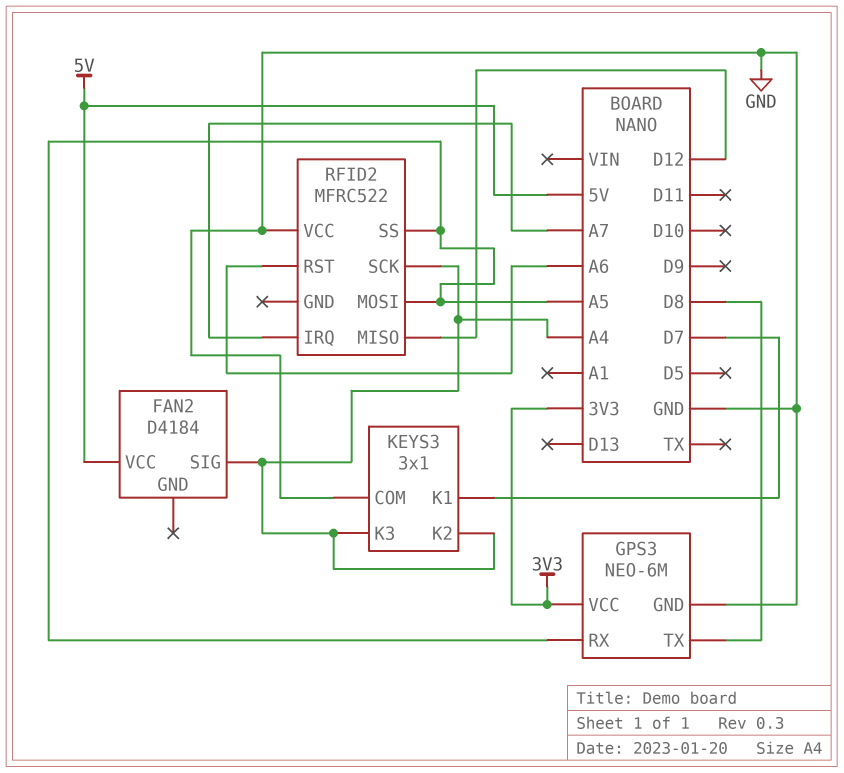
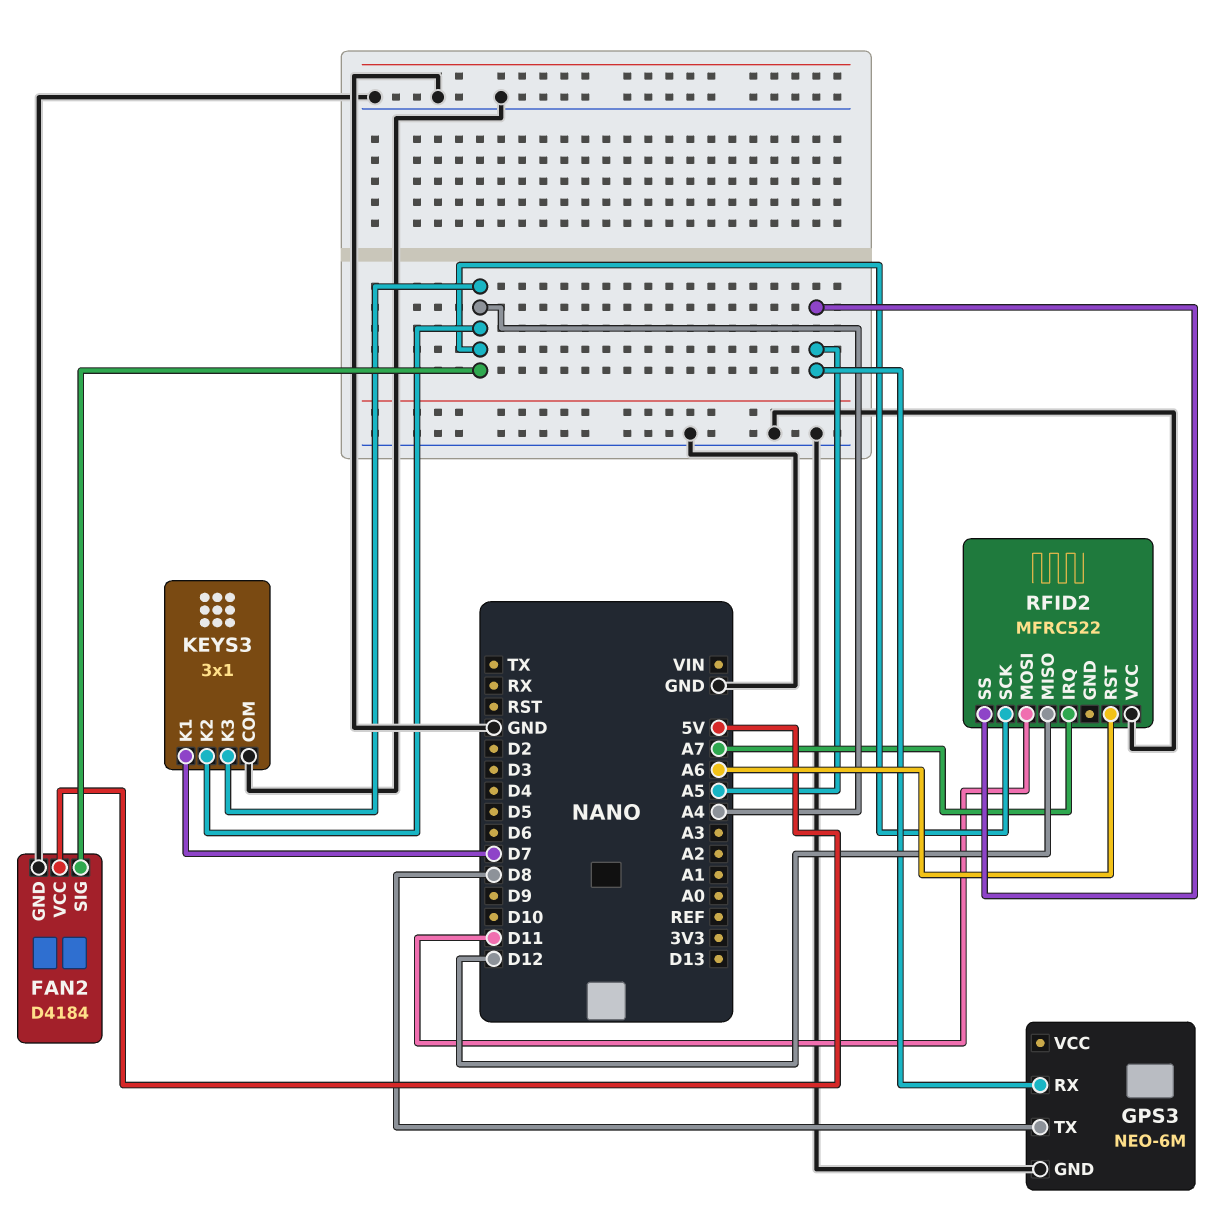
FAN2 pin GND: none -> GND
GPS3 pin VCC: 3V3 -> none
RFID2 pin MOSI: A5 -> D11

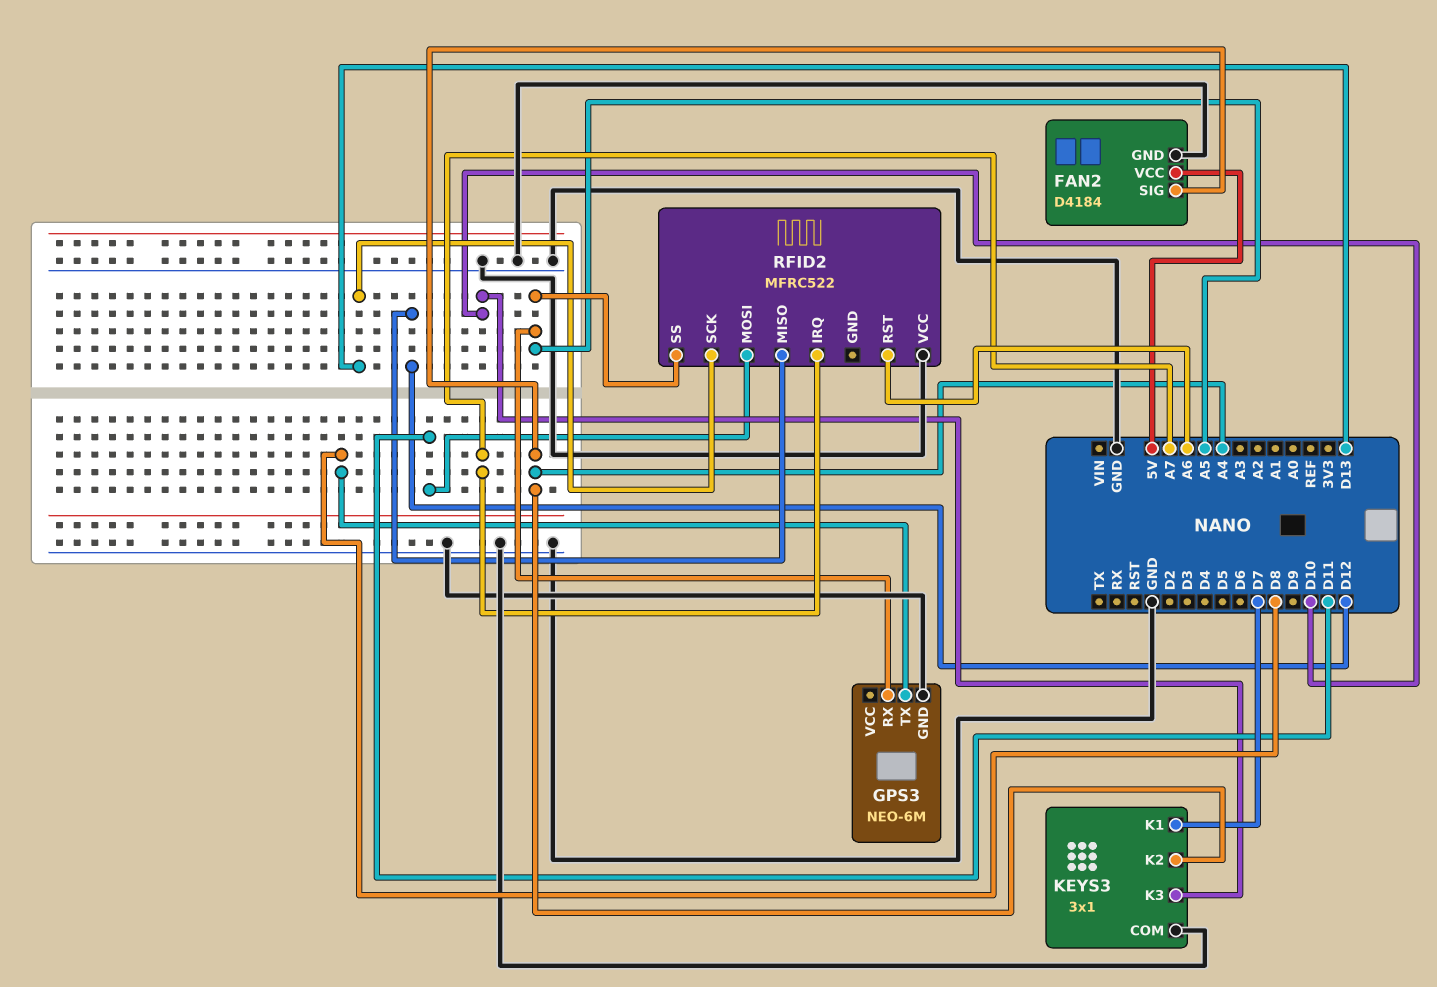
KEYS3 pin K3: A4 -> D10
RFID2 pin SCK: A4 -> D13

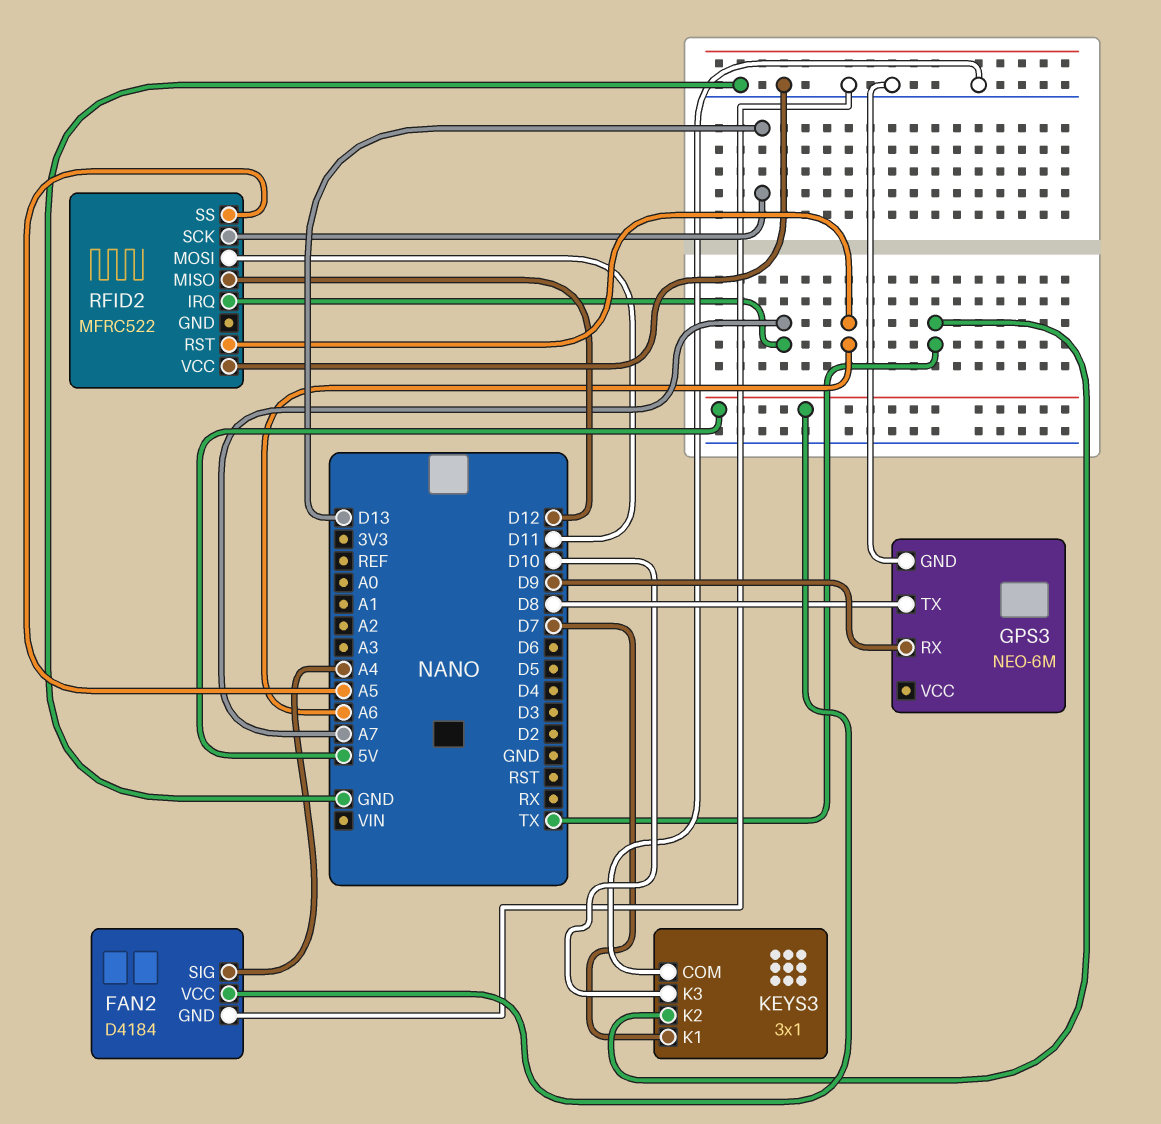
GPS3 pin RX: A5 -> D9
KEYS3 pin K2: A4 -> TX

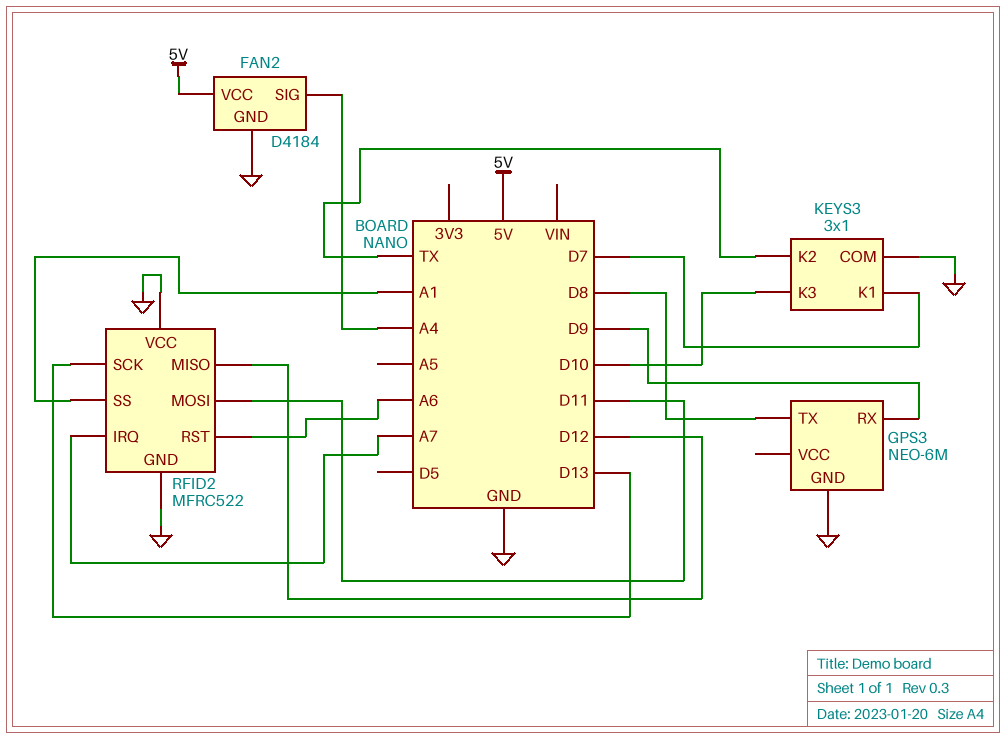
RFID2 pin GND: none -> GND
RFID2 pin SS: A5 -> A1

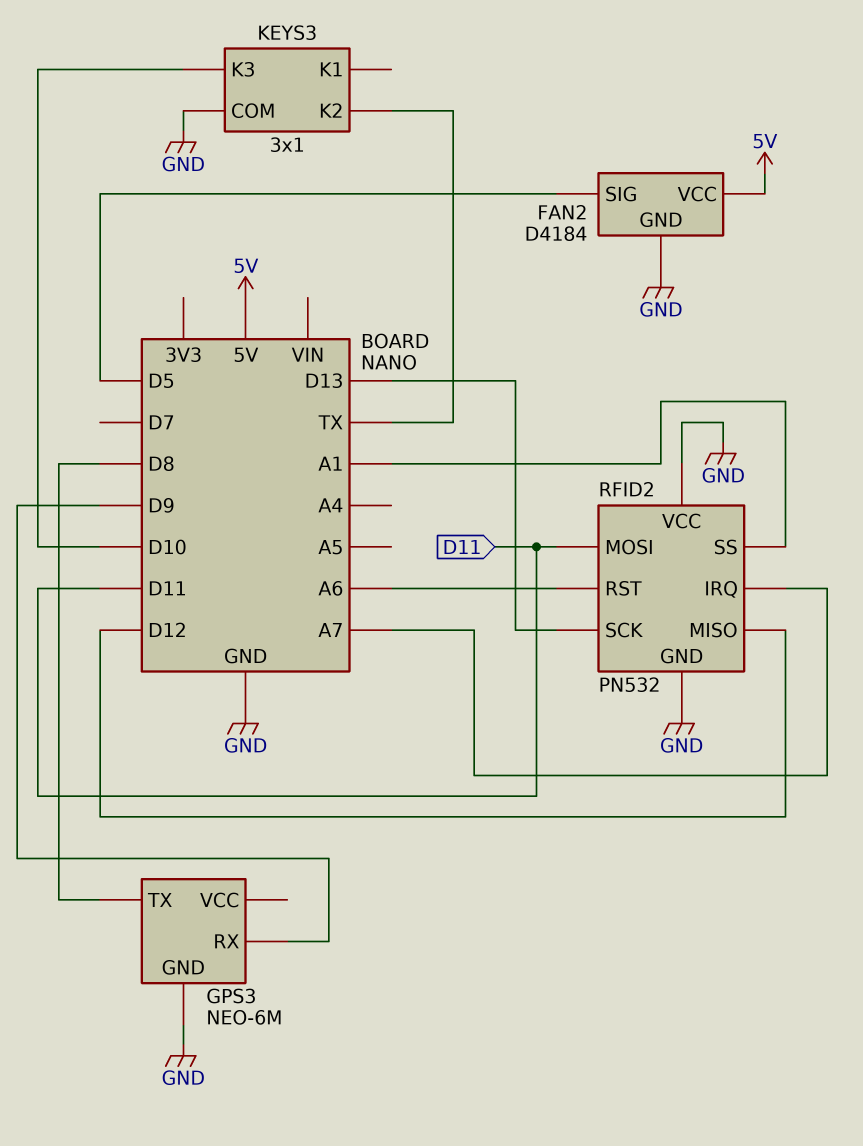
FAN2 pin SIG: A4 -> D5
KEYS3 pin K1: D7 -> none
RFID2: MFRC522 -> PN532

